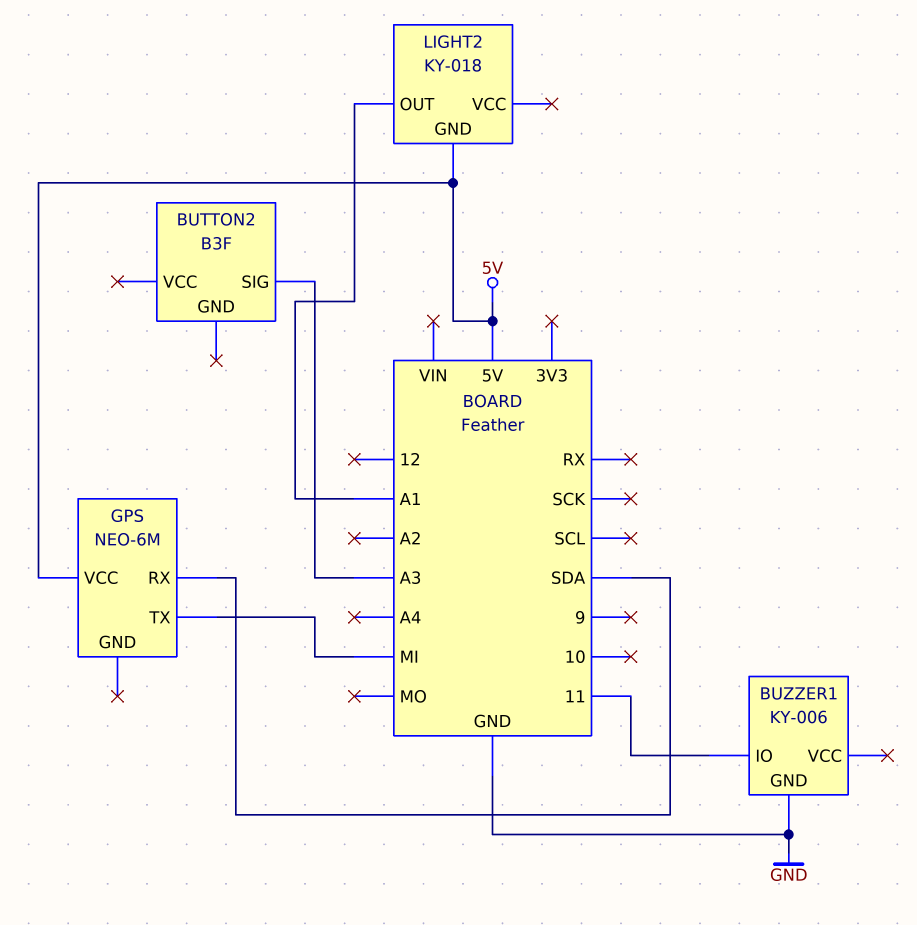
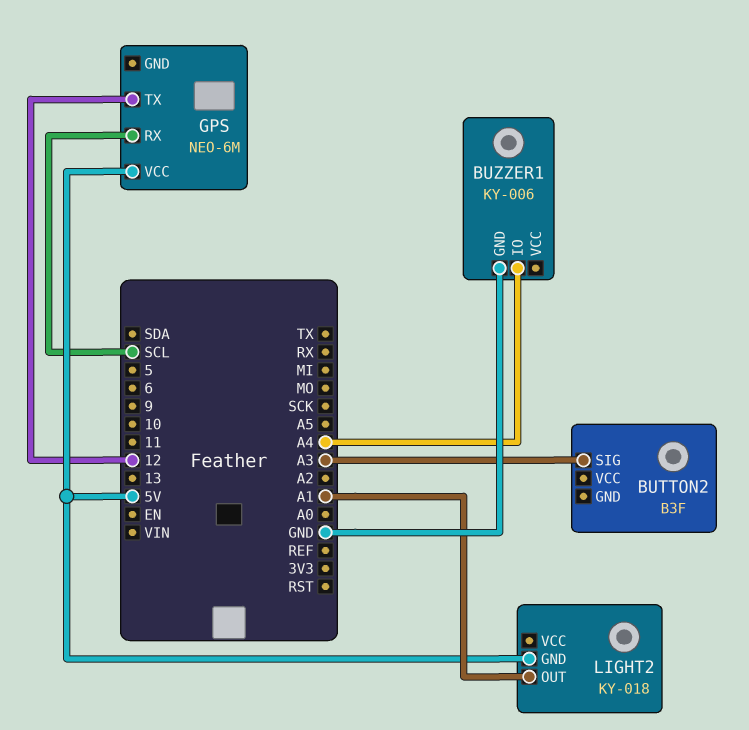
BUZZER1 pin IO: 11 -> A4
GPS pin RX: SDA -> SCL
GPS pin TX: MI -> 12

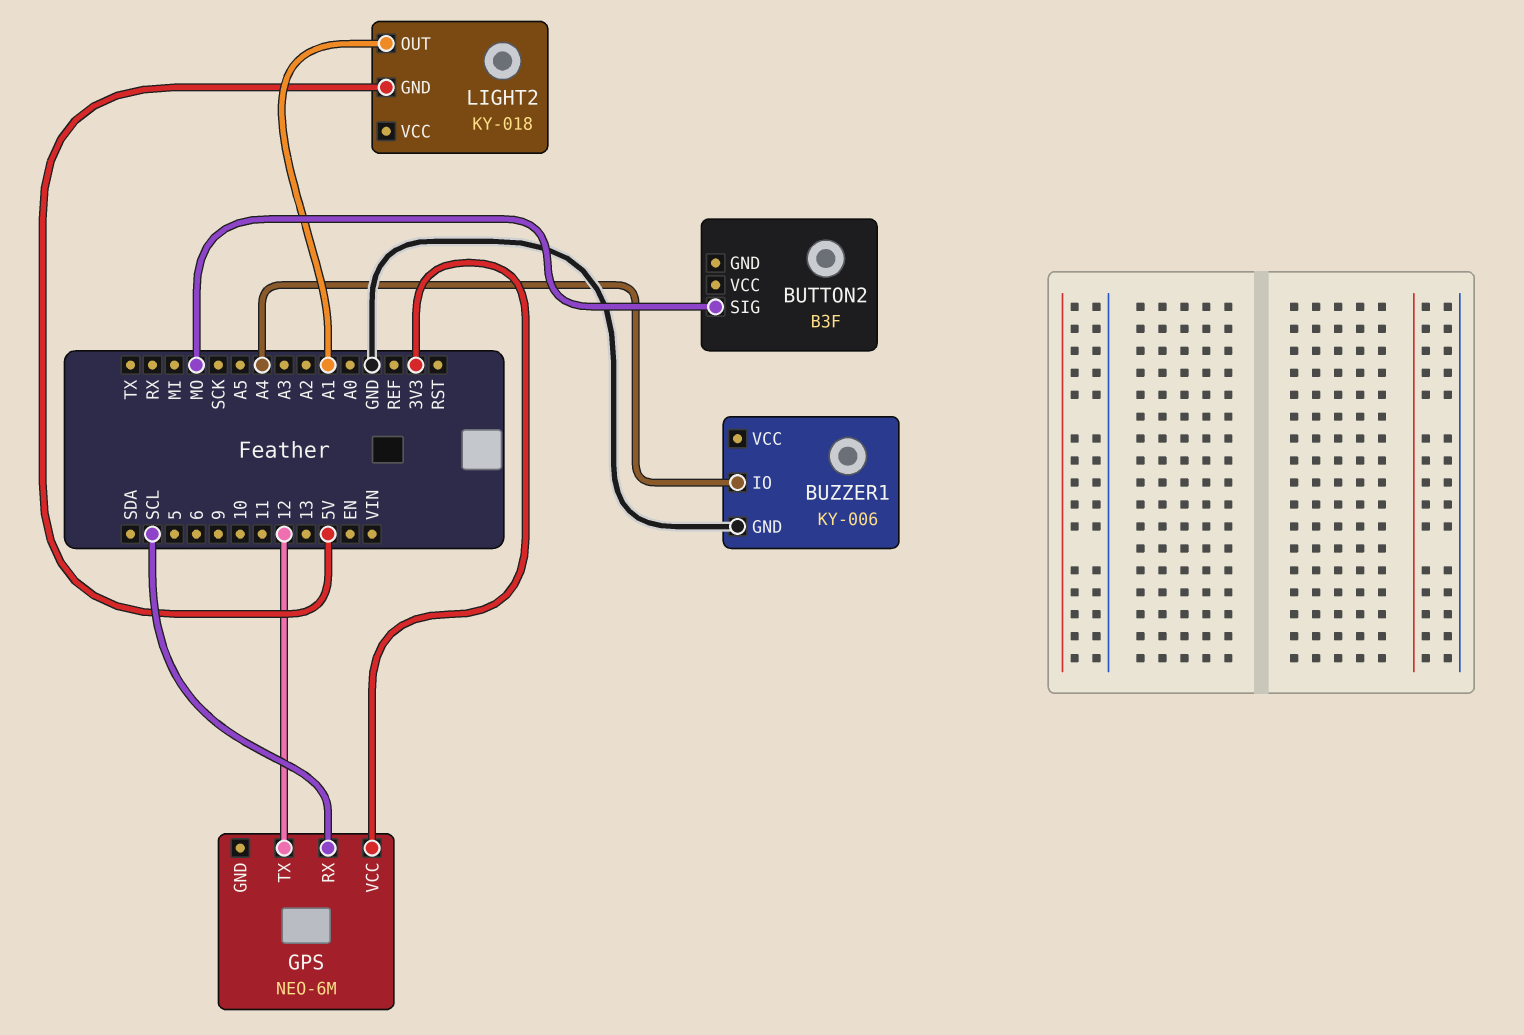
BUTTON2 pin SIG: A3 -> MO
GPS pin VCC: 5V -> 3V3

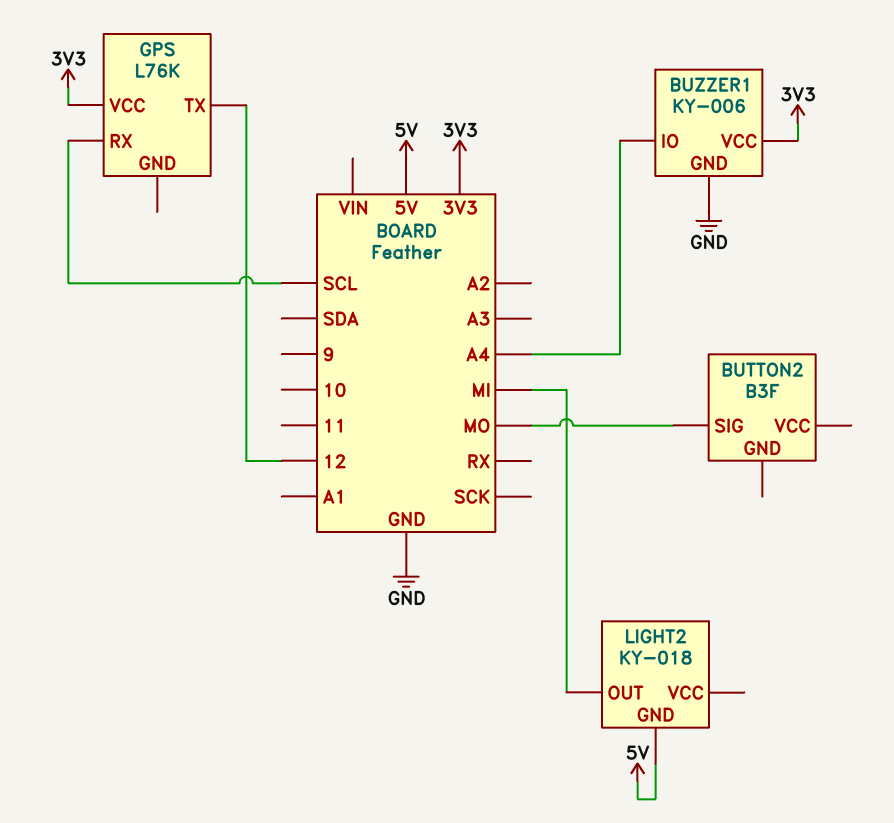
BUZZER1 pin VCC: none -> 3V3
GPS: NEO-6M -> L76K
LIGHT2 pin OUT: A1 -> MI

